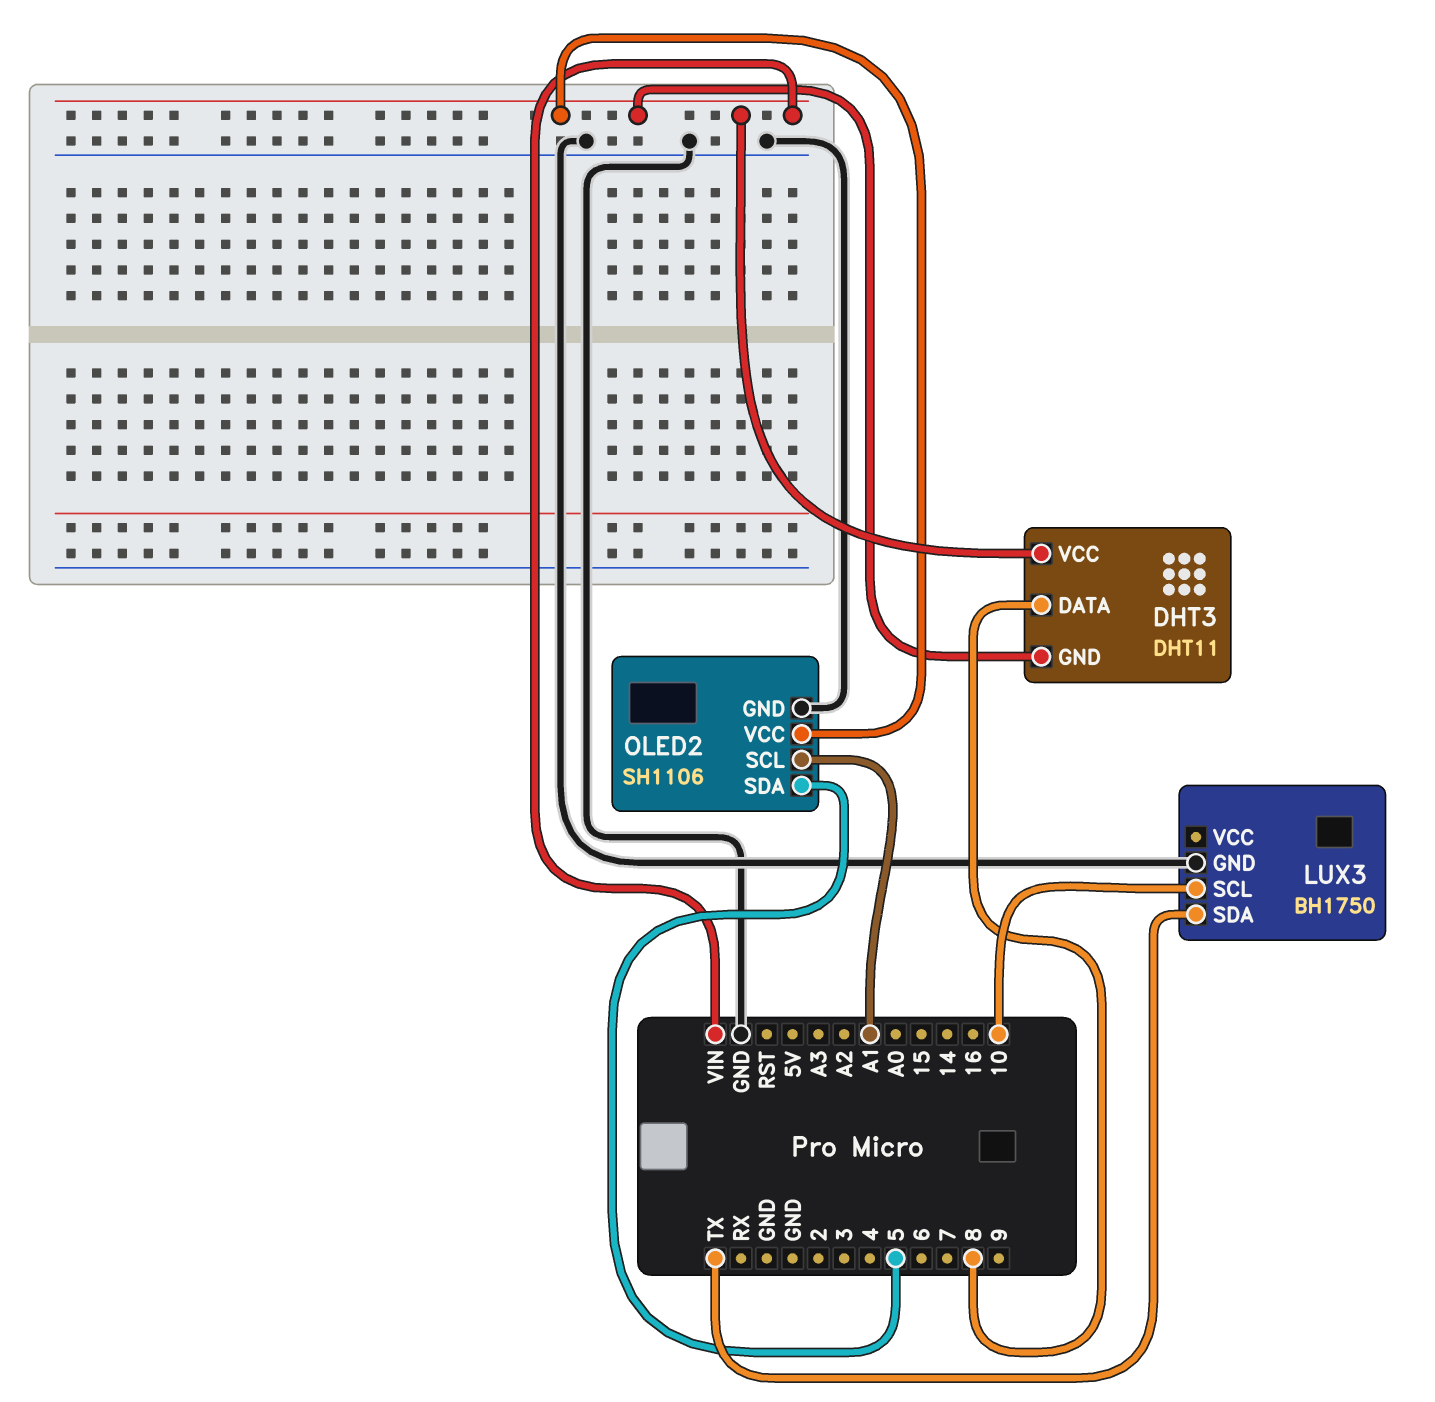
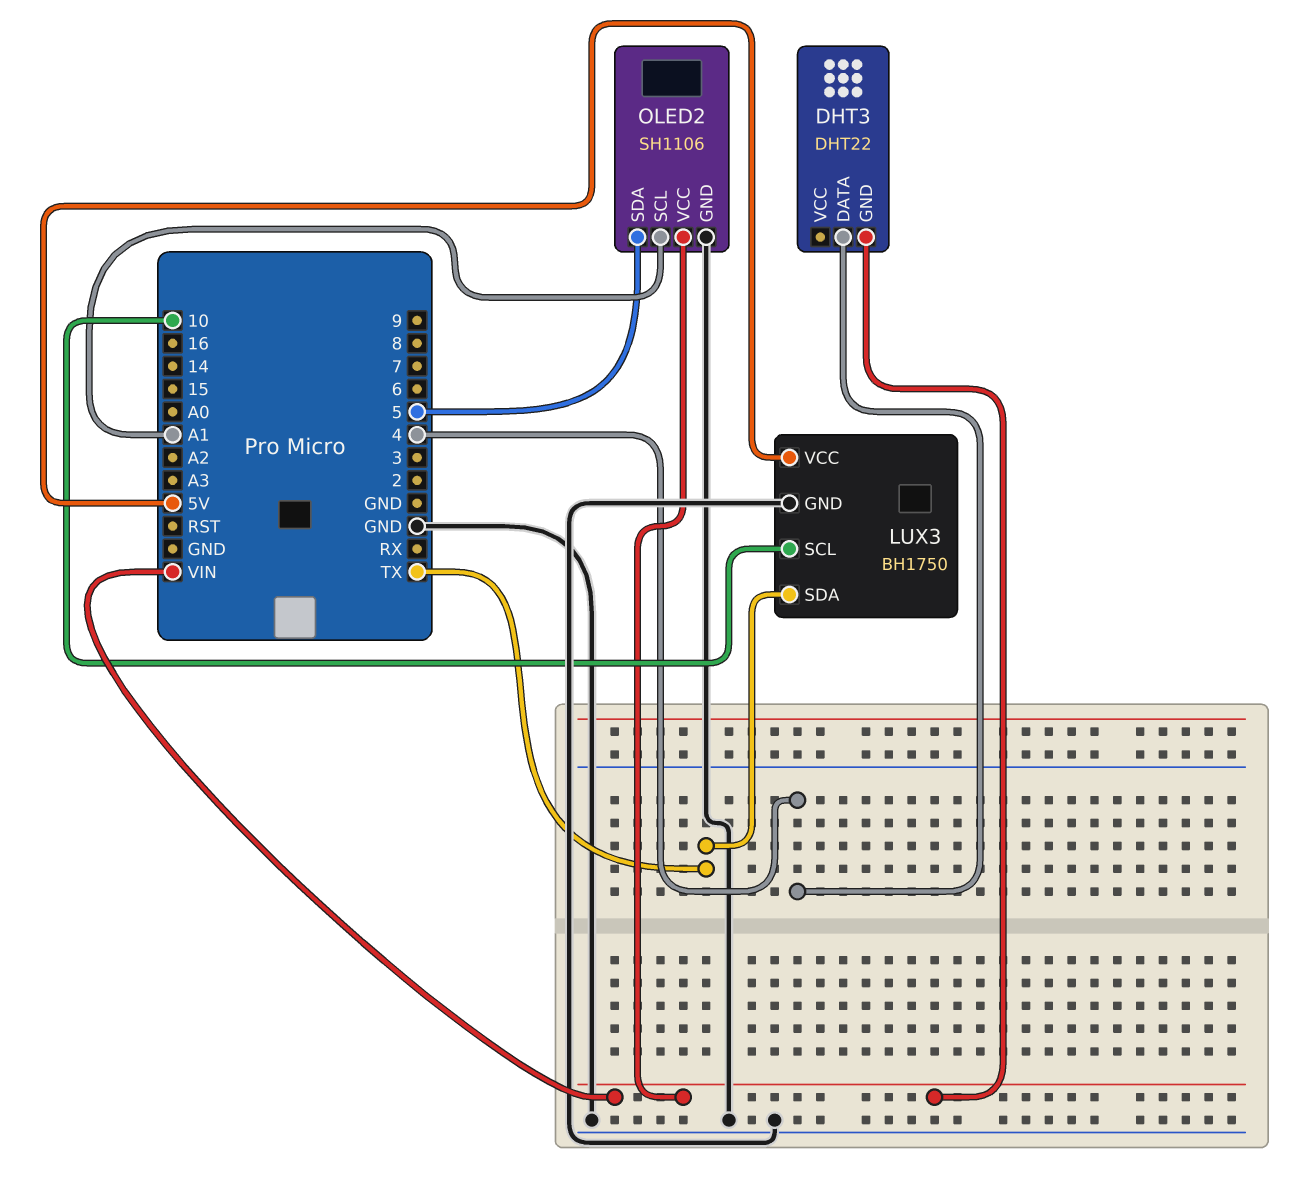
DHT3: DHT11 -> DHT22
DHT3 pin DATA: 8 -> 4
DHT3 pin VCC: VIN -> none
LUX3 pin VCC: none -> 5V

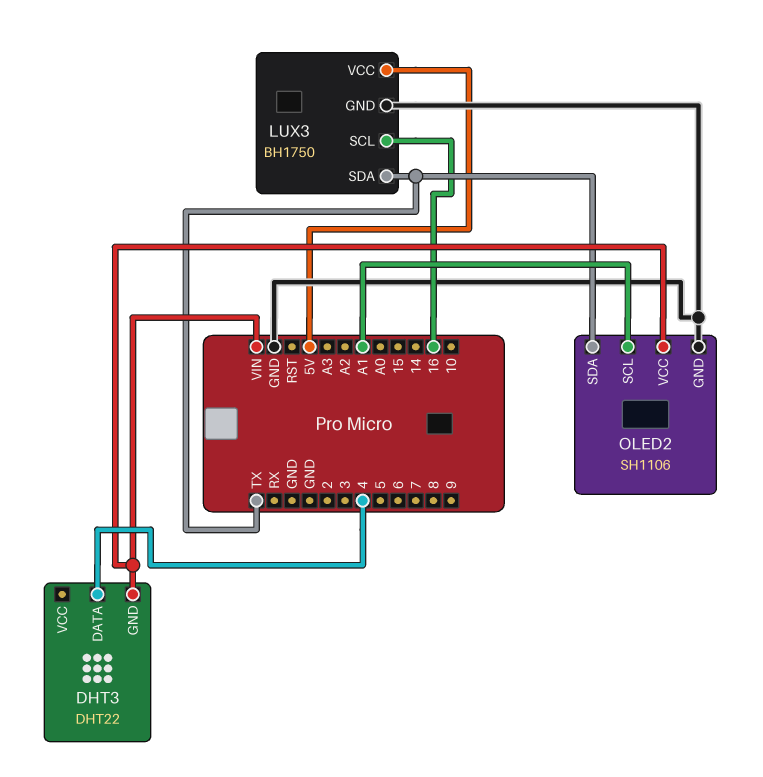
LUX3 pin SCL: 10 -> 16
OLED2 pin SDA: 5 -> TX

